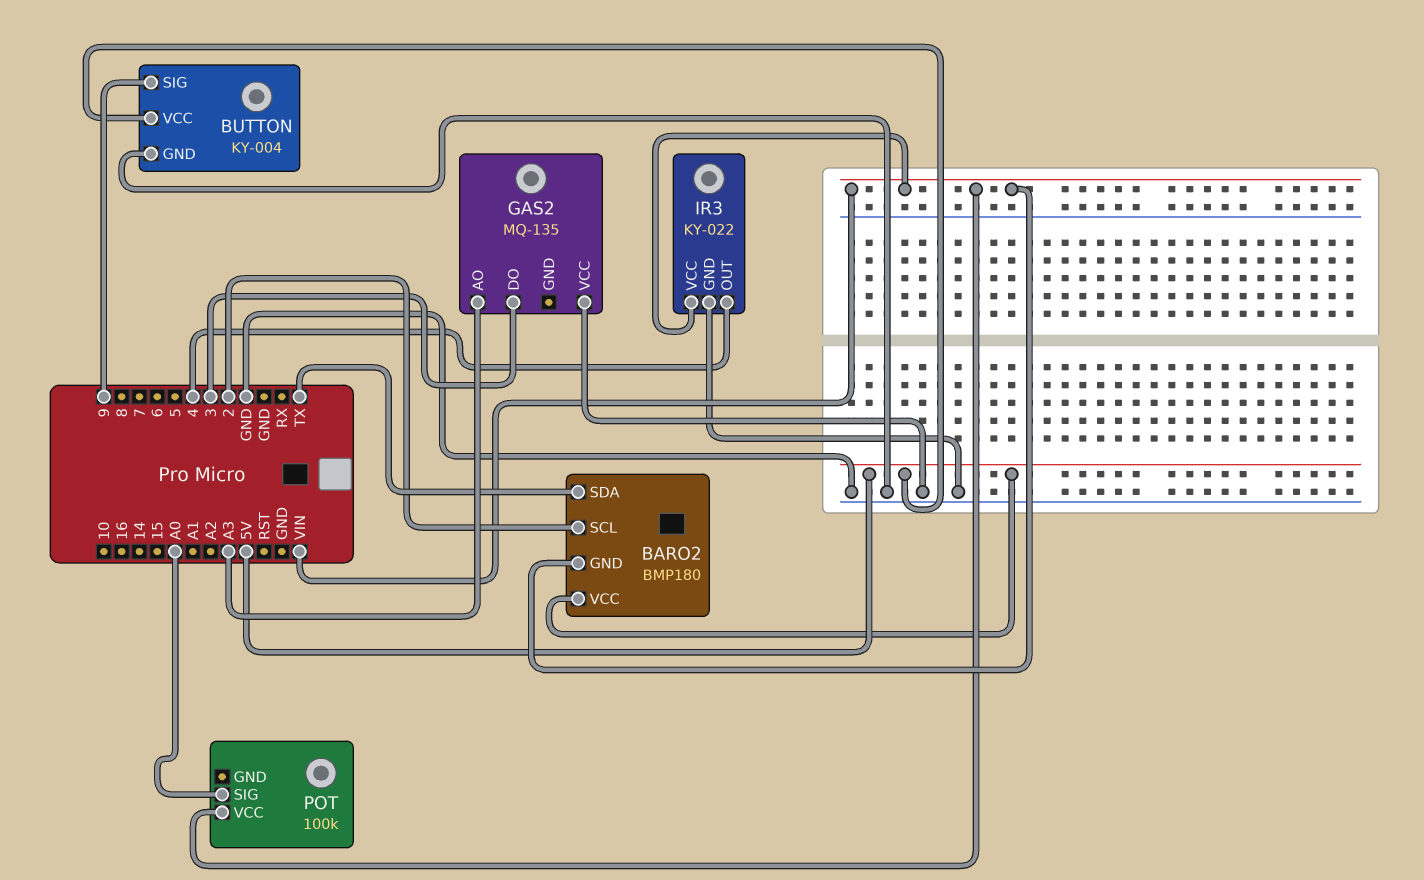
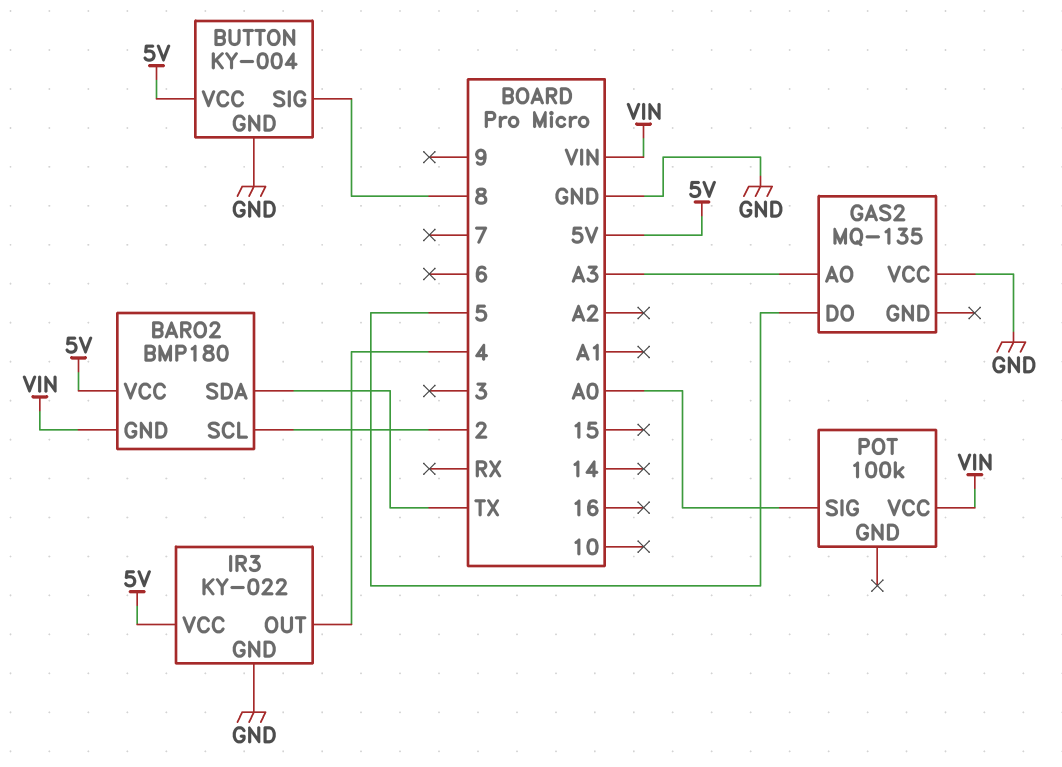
BUTTON pin SIG: 9 -> 8
GAS2 pin DO: 3 -> 5
IR3 pin VCC: VIN -> 5V

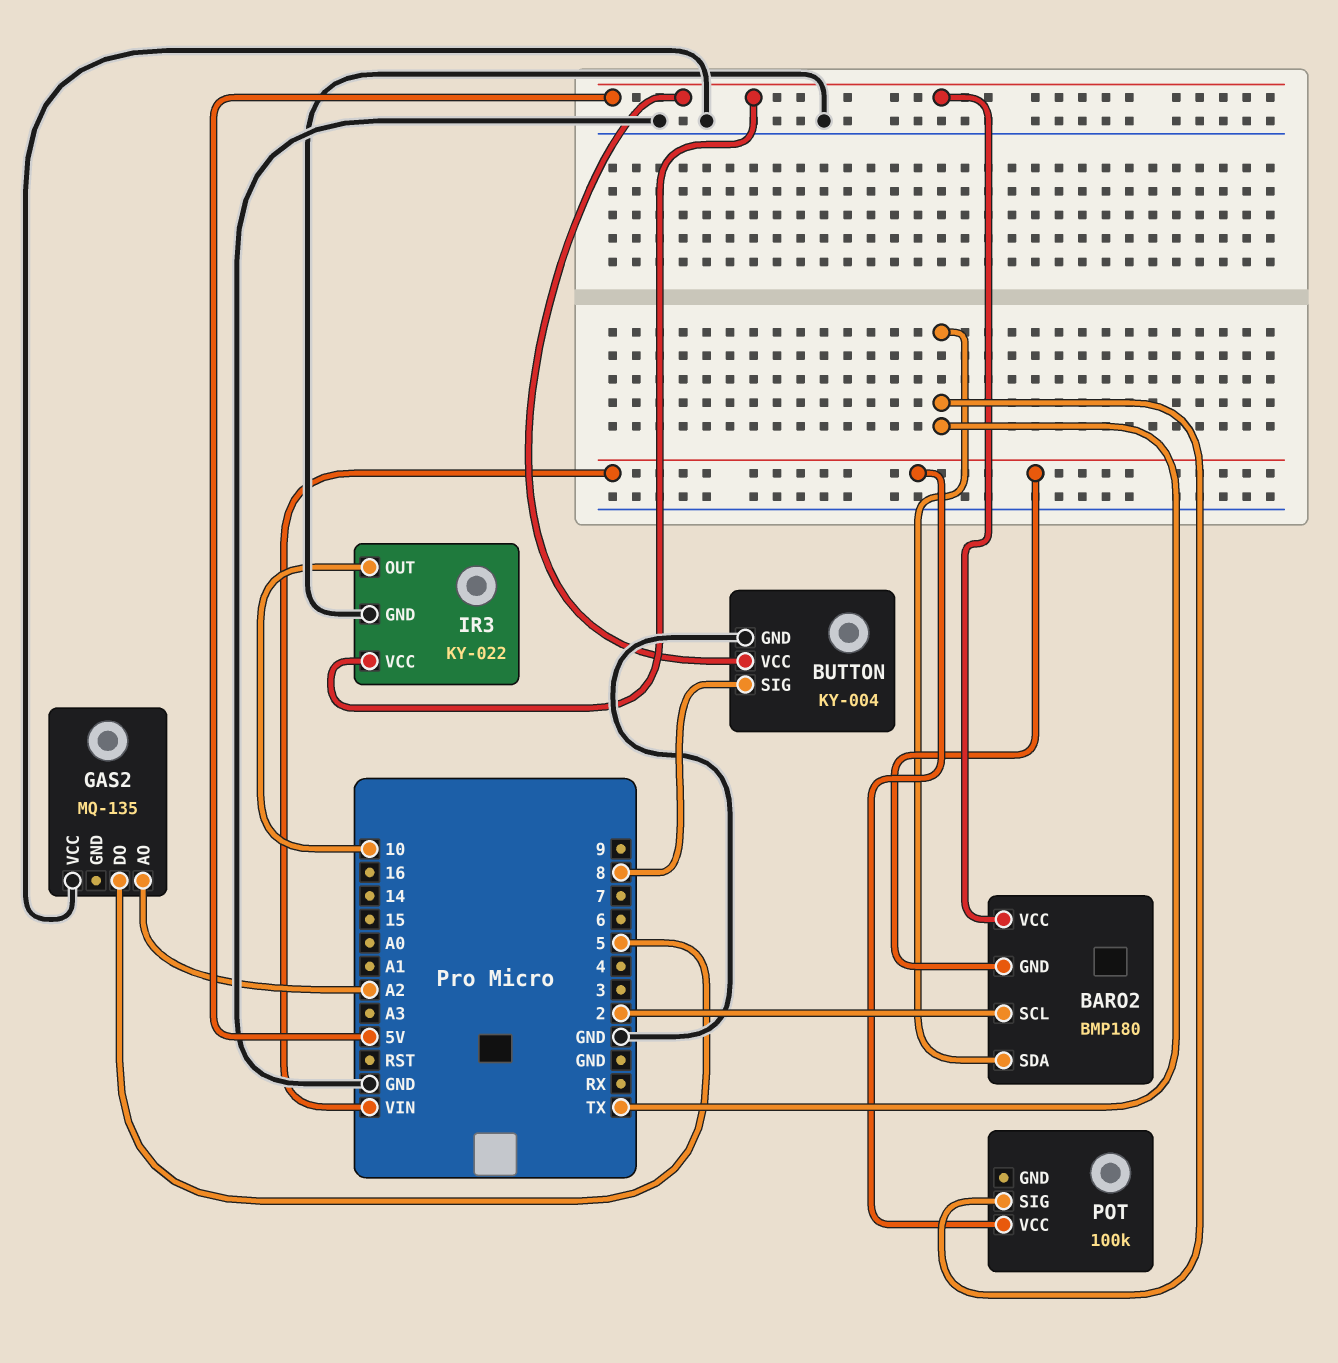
GAS2 pin AO: A3 -> A2
IR3 pin OUT: 4 -> 10
POT pin SIG: A0 -> TX

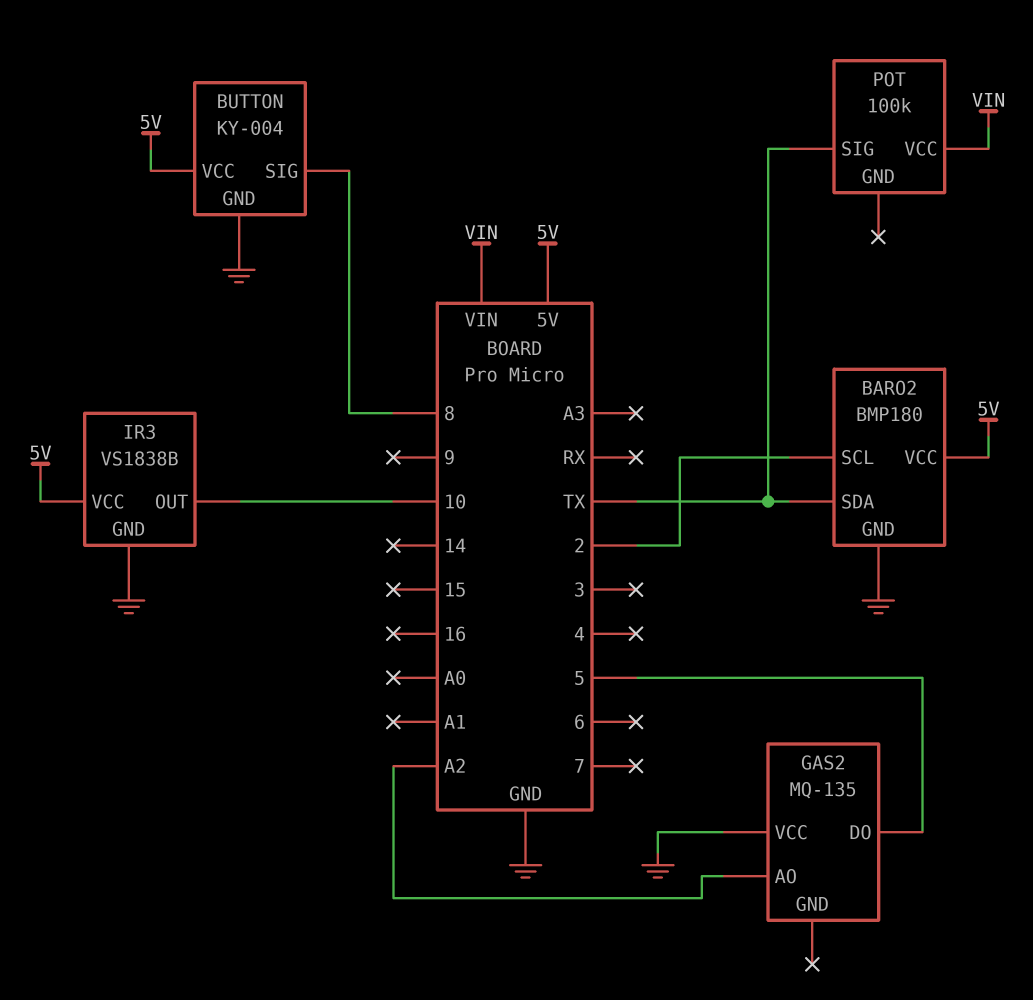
BARO2 pin GND: VIN -> GND
IR3: KY-022 -> VS1838B

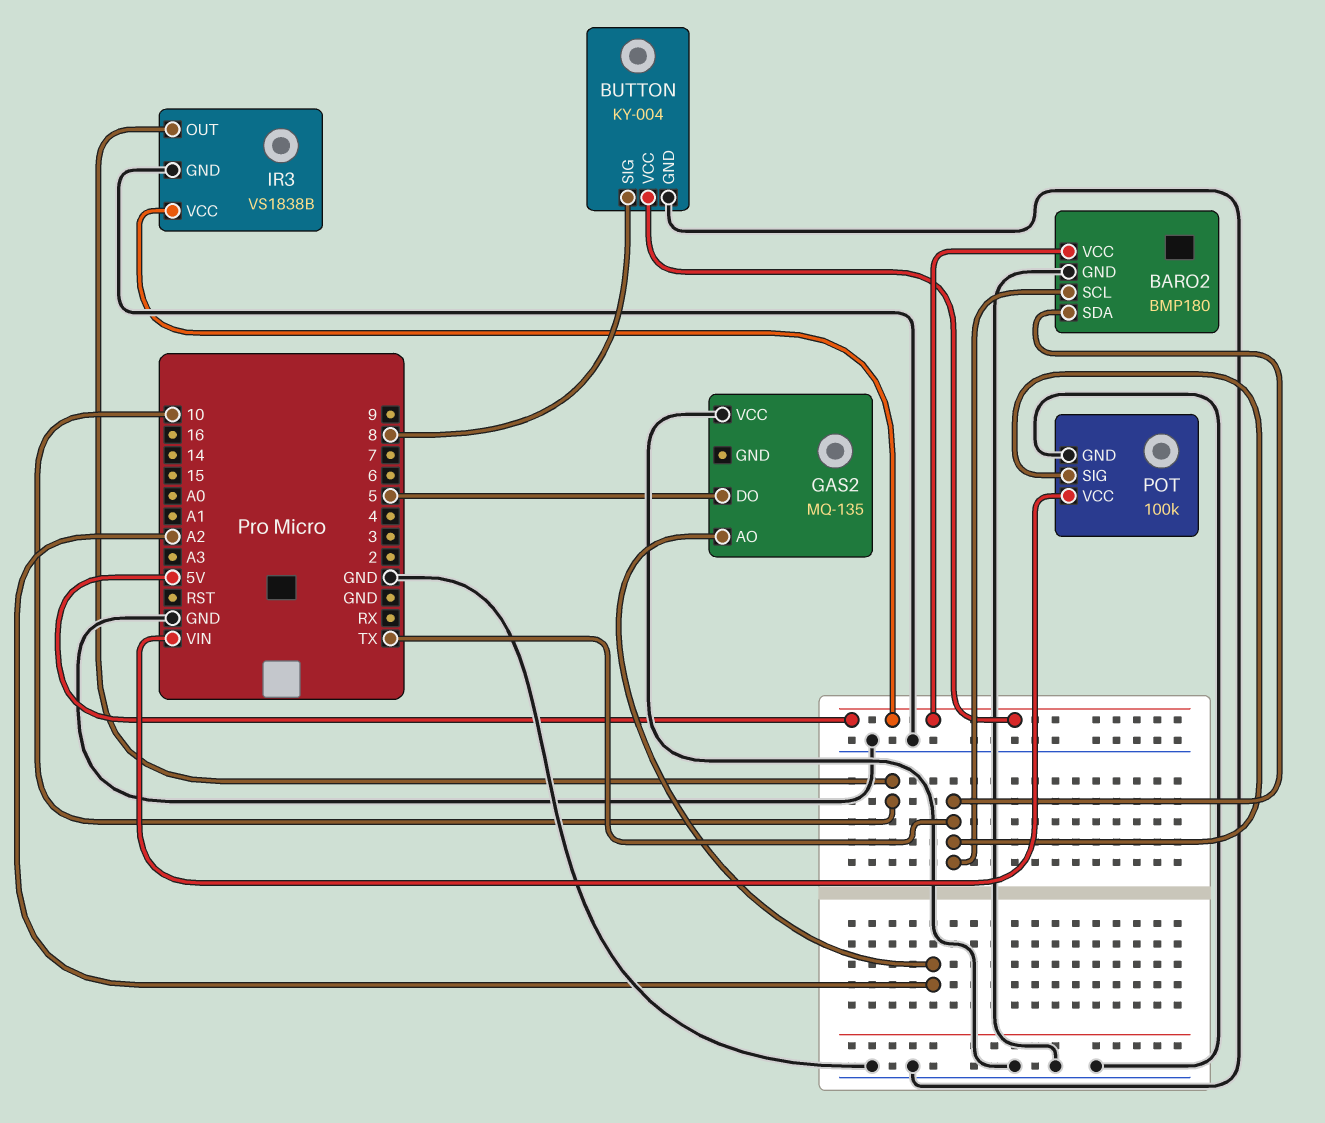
BARO2 pin SCL: 2 -> TX
POT pin GND: none -> GND

